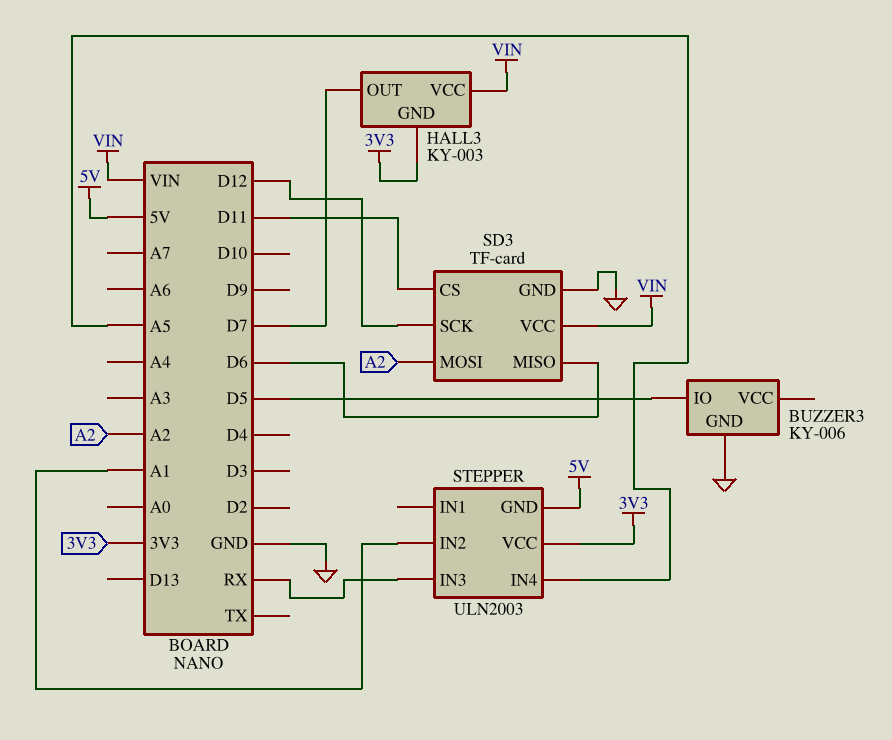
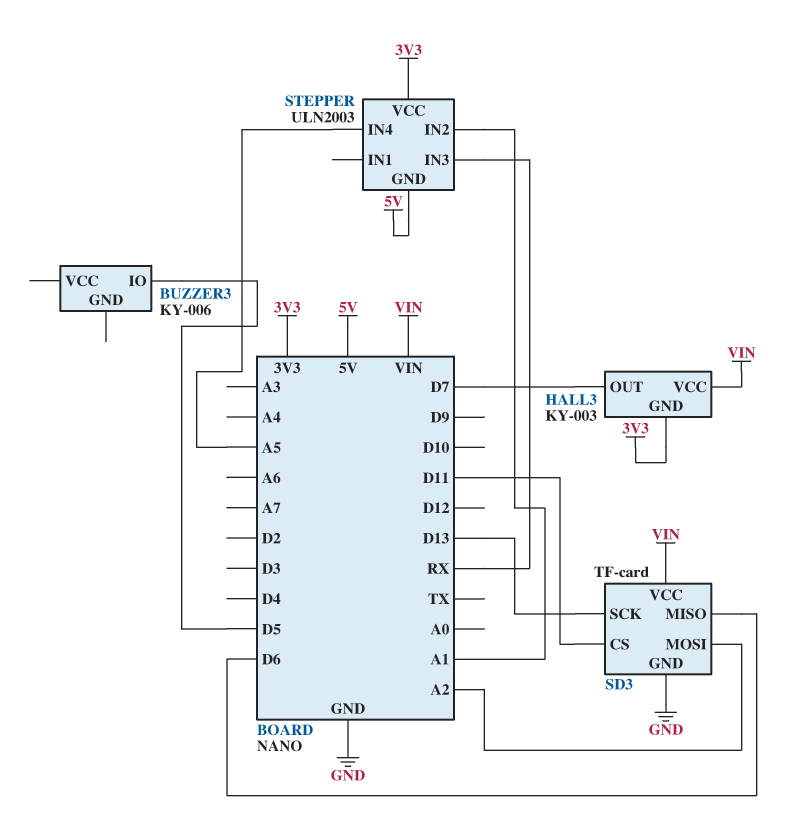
BUZZER3 pin GND: GND -> none
SD3 pin SCK: D12 -> D13

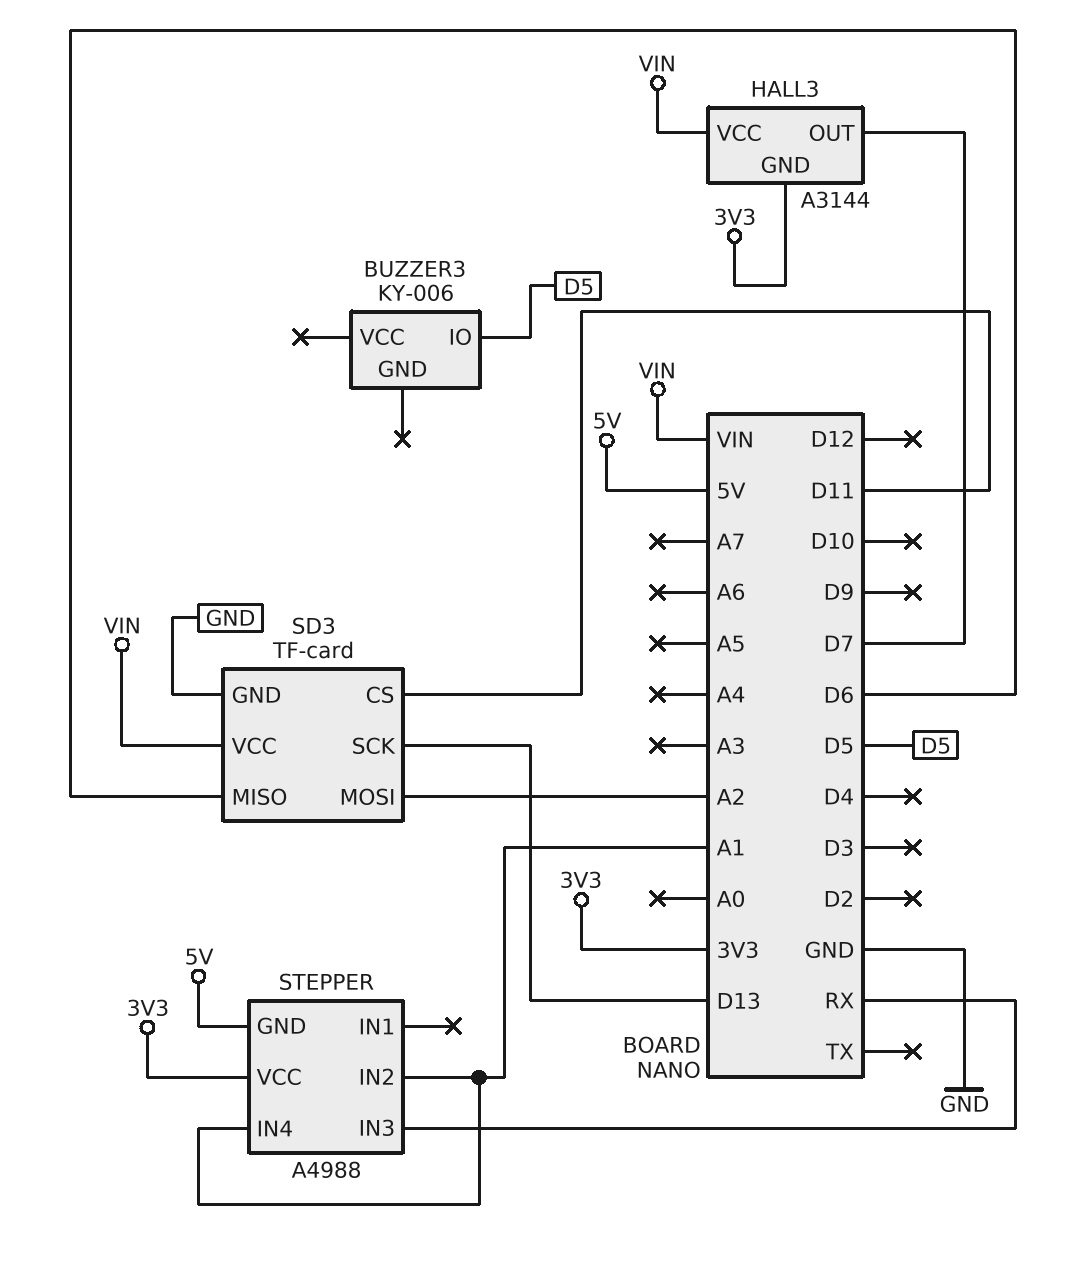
HALL3: KY-003 -> A3144
STEPPER: ULN2003 -> A4988
STEPPER pin IN4: A5 -> A1

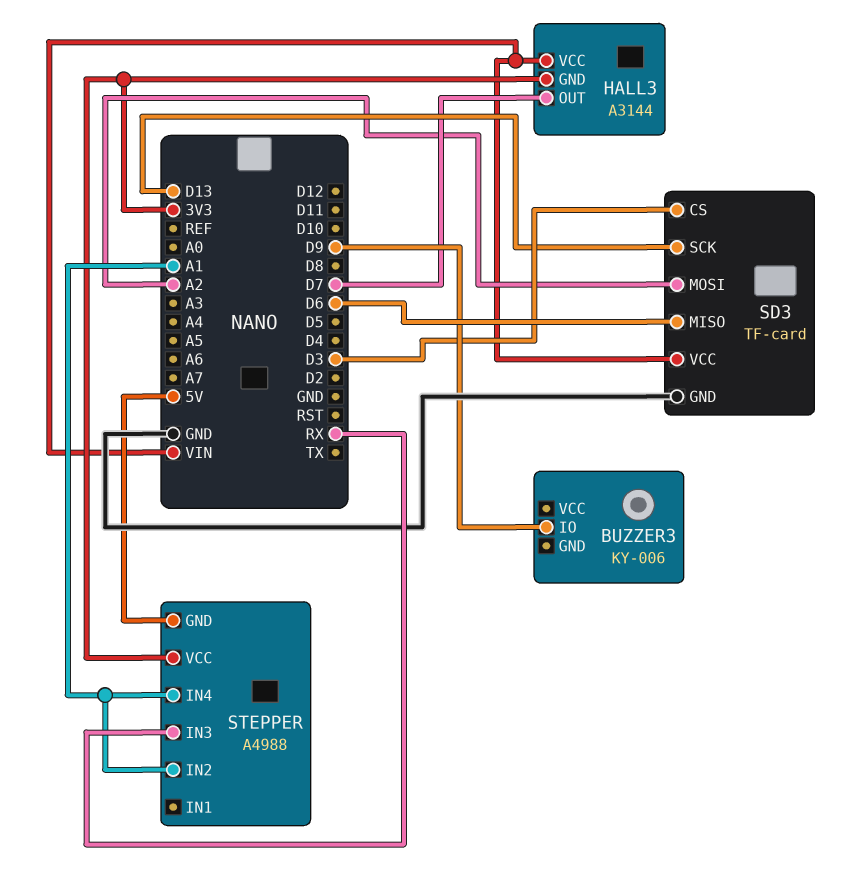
BUZZER3 pin IO: D5 -> D9
SD3 pin CS: D11 -> D3

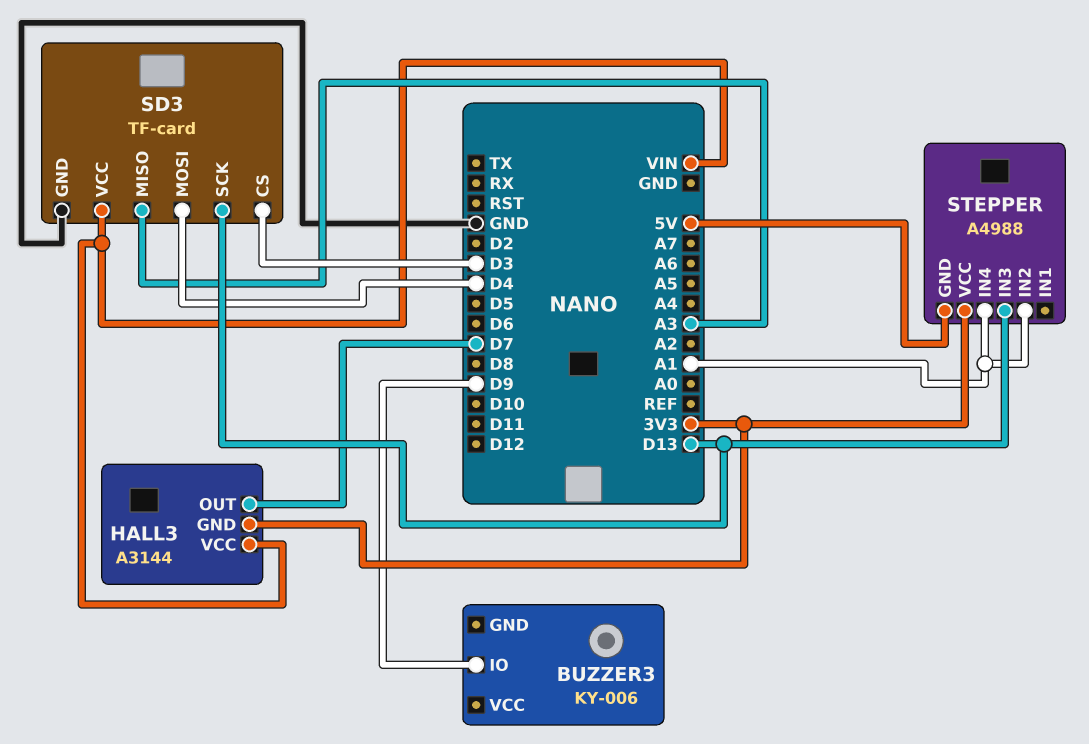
SD3 pin MISO: D6 -> A3
SD3 pin MOSI: A2 -> D4
STEPPER pin IN3: RX -> D13

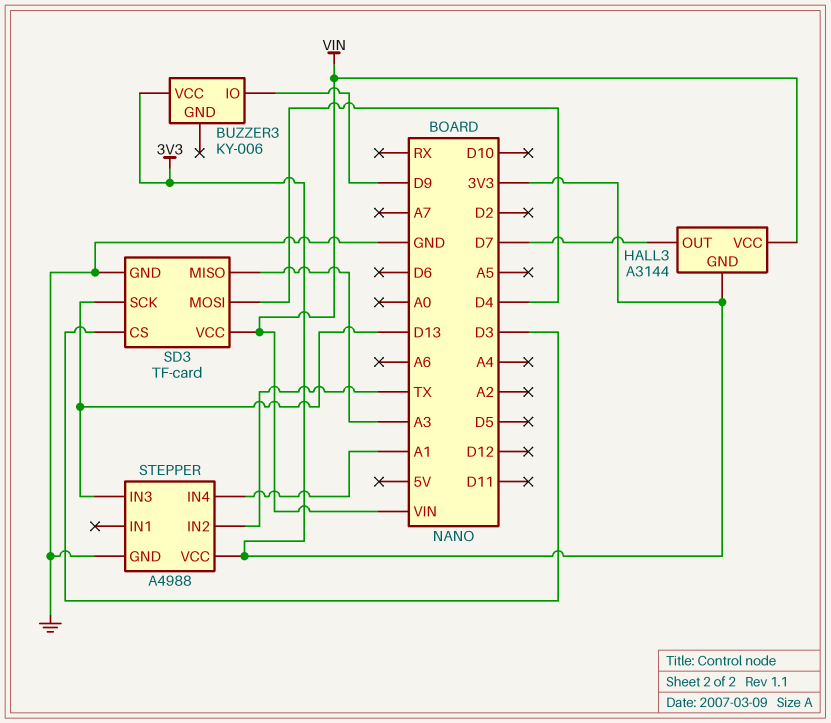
BUZZER3 pin VCC: none -> 3V3
STEPPER pin GND: 5V -> GND
STEPPER pin IN2: A1 -> TX

